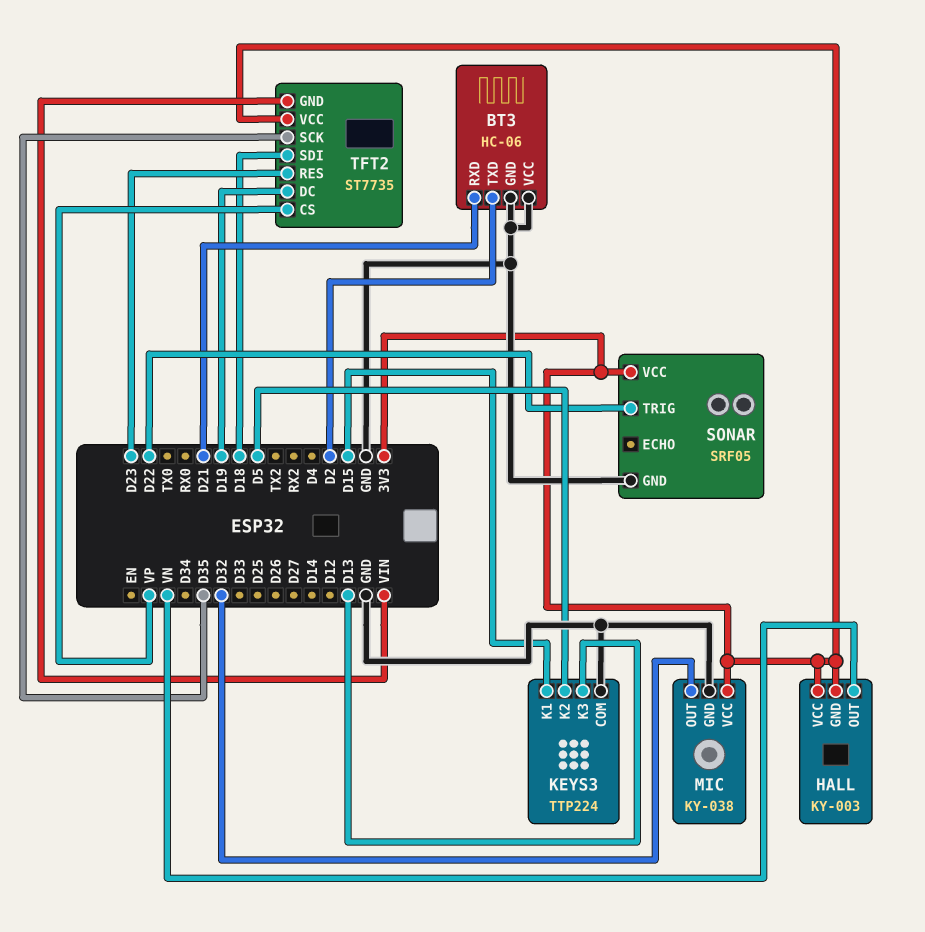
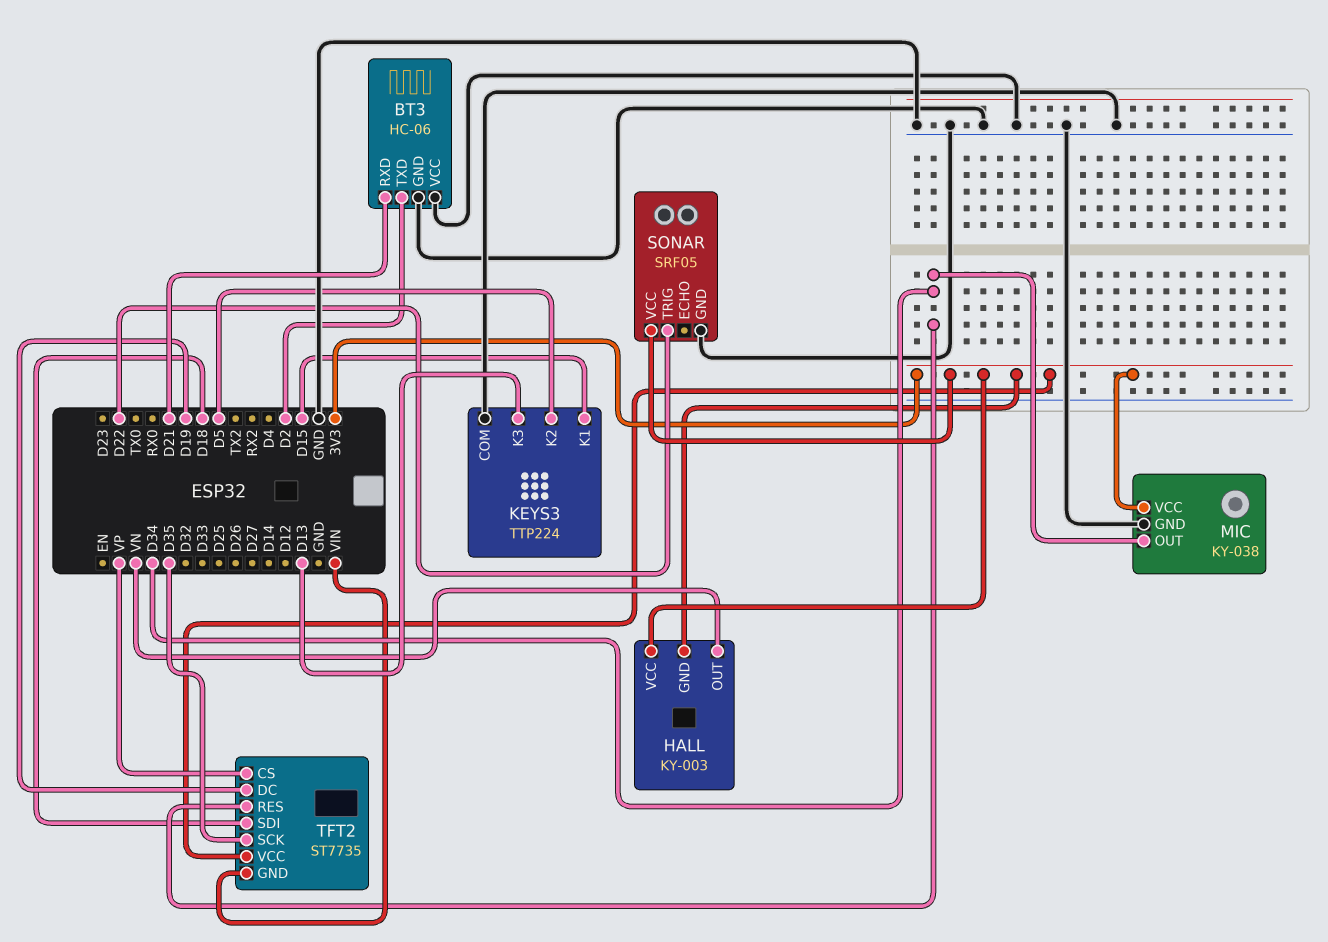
MIC pin OUT: D32 -> D34
TFT2 pin RES: D23 -> D34

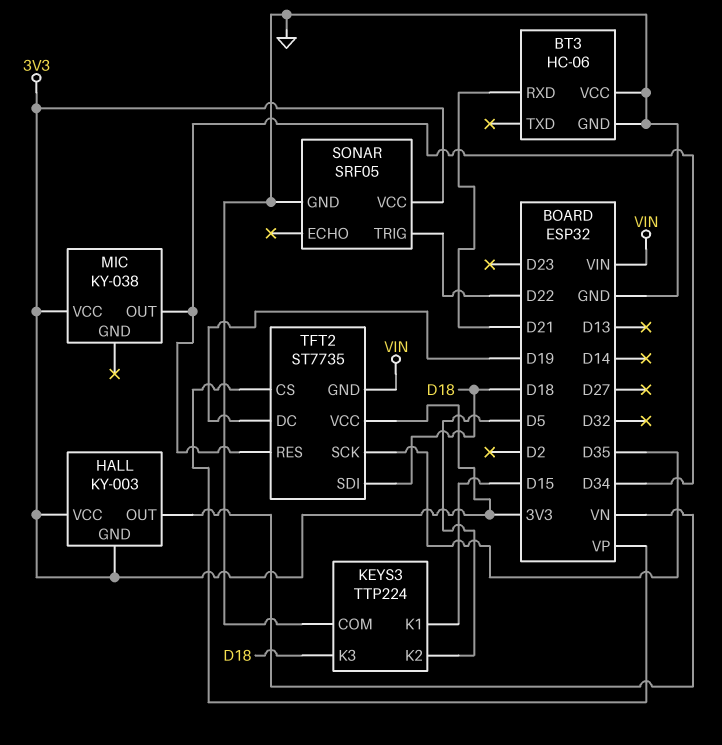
BT3 pin TXD: D2 -> none
KEYS3 pin K3: D13 -> D18
MIC pin GND: GND -> none

